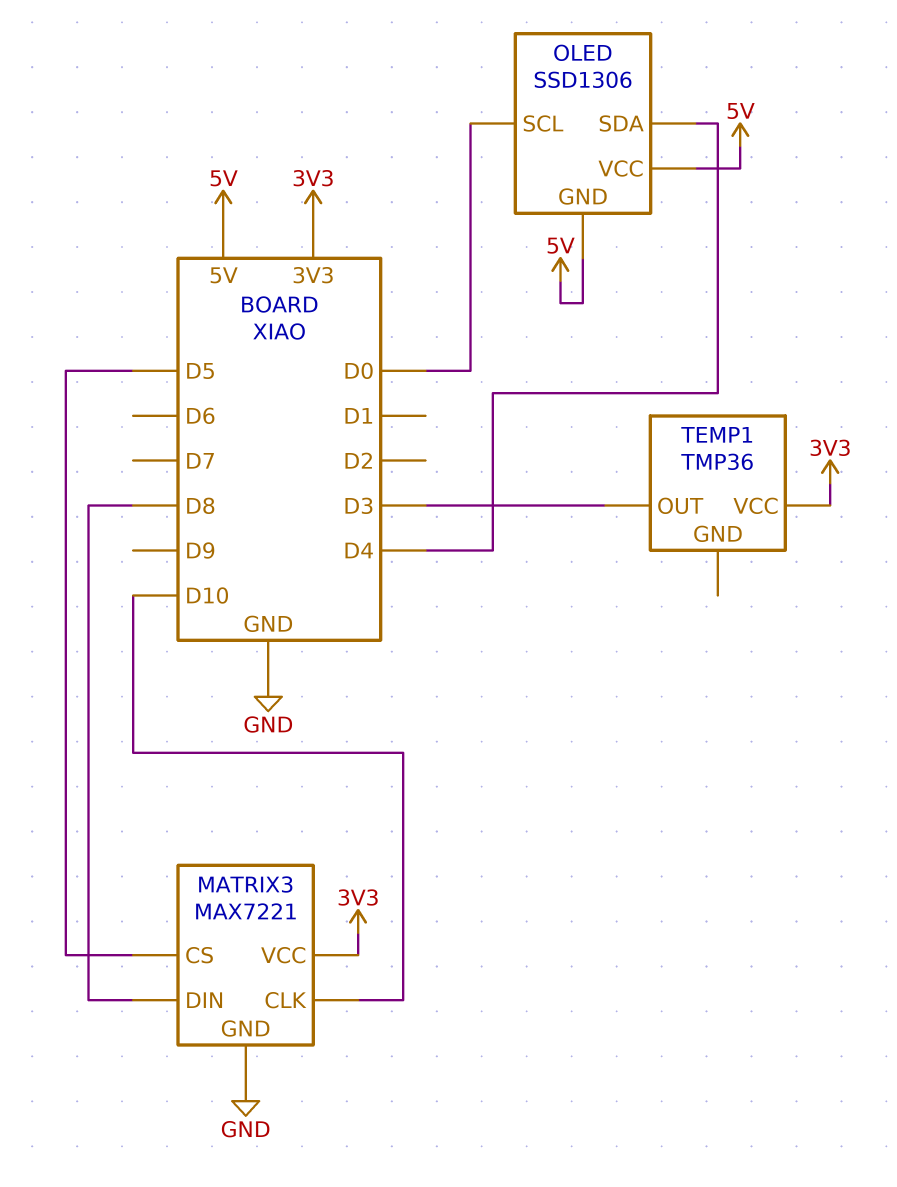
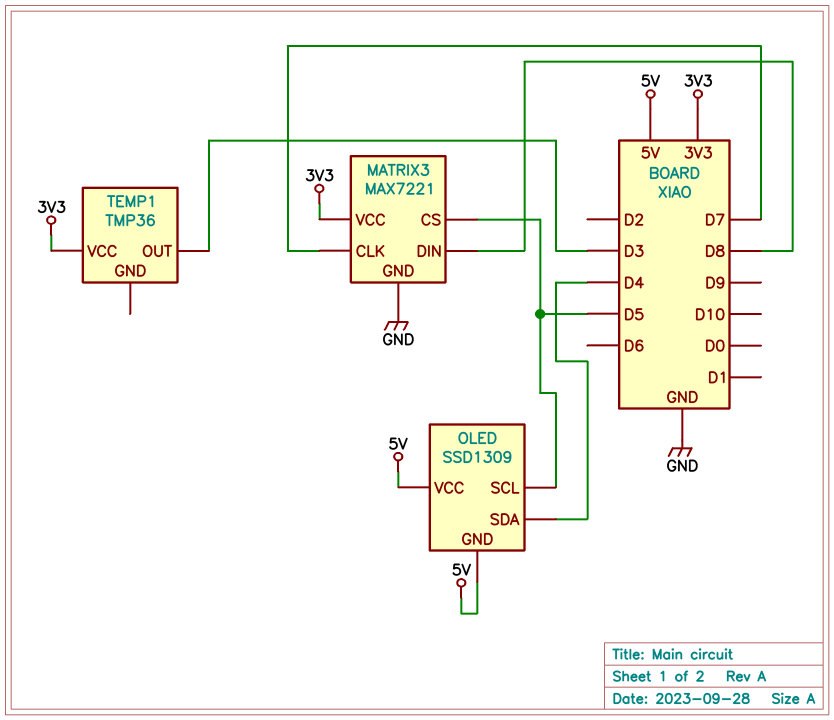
MATRIX3 pin CLK: D10 -> D7
OLED: SSD1306 -> SSD1309
OLED pin SCL: D0 -> D5

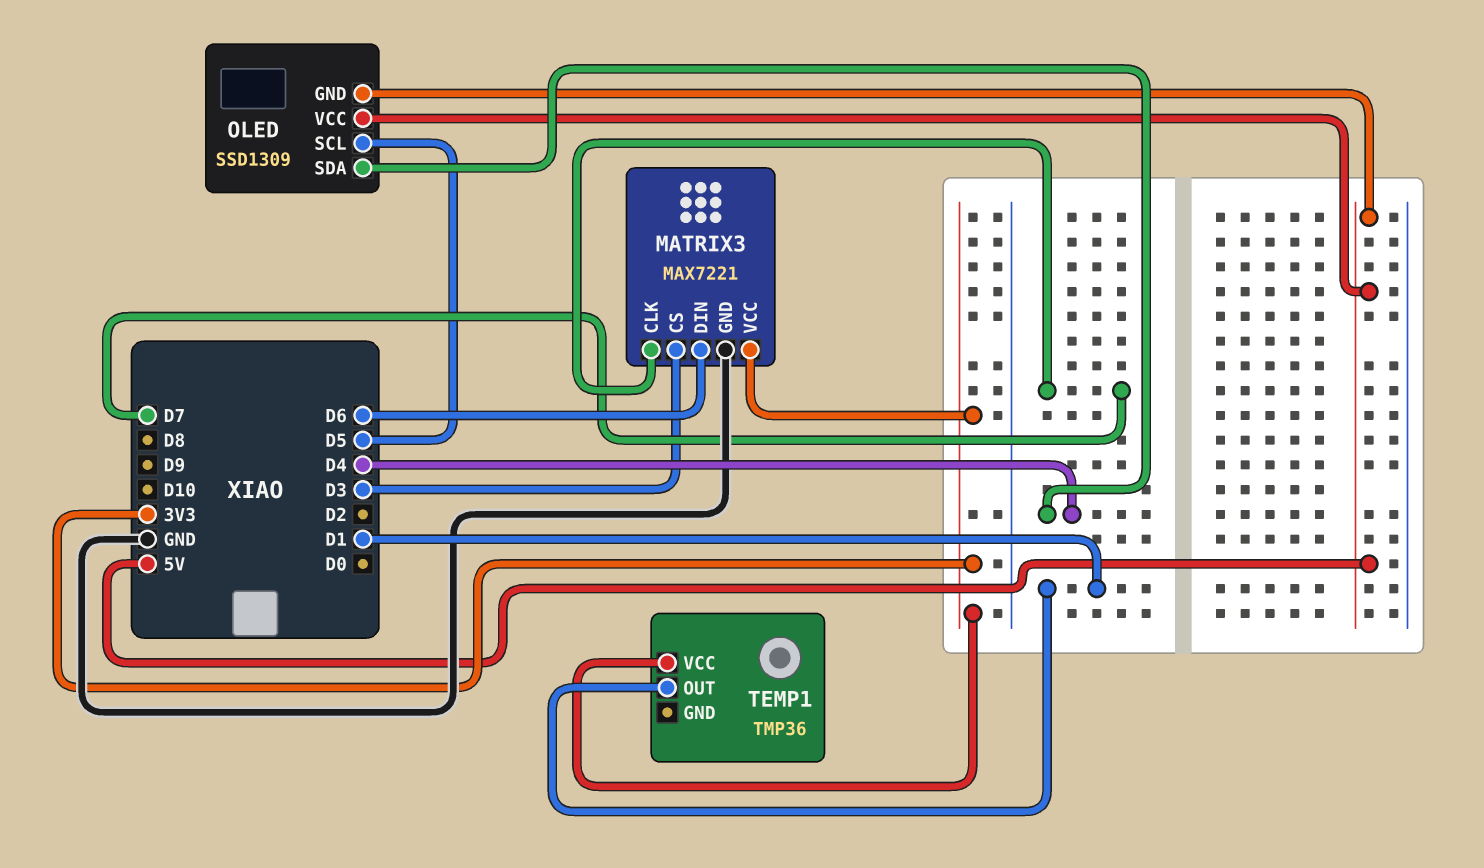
MATRIX3 pin CS: D5 -> D3
MATRIX3 pin DIN: D8 -> D6
TEMP1 pin OUT: D3 -> D1

